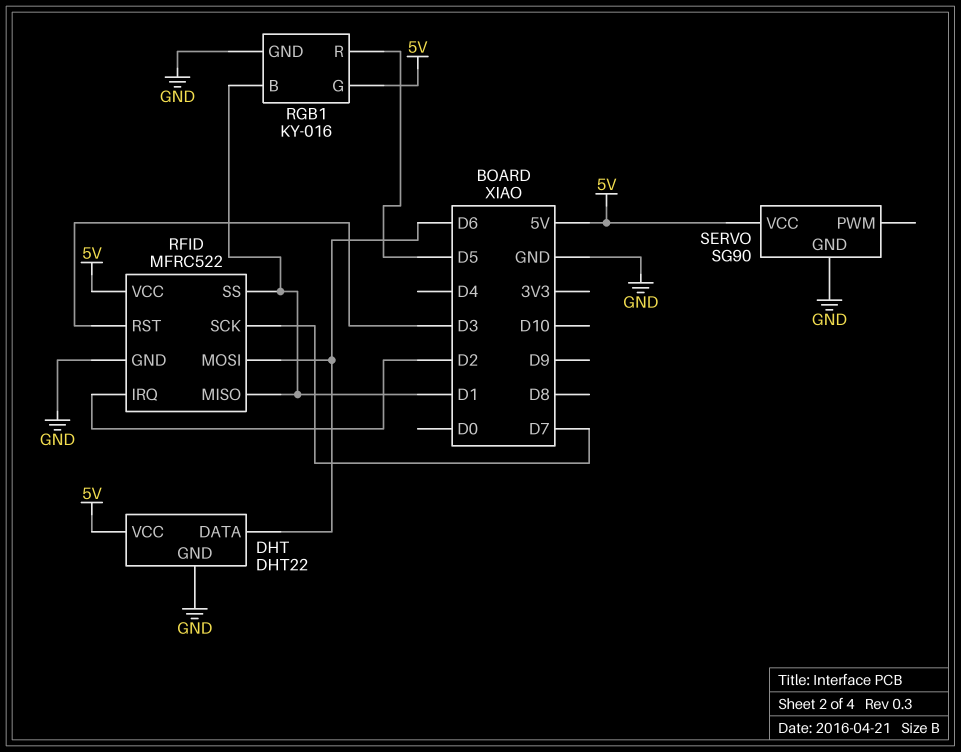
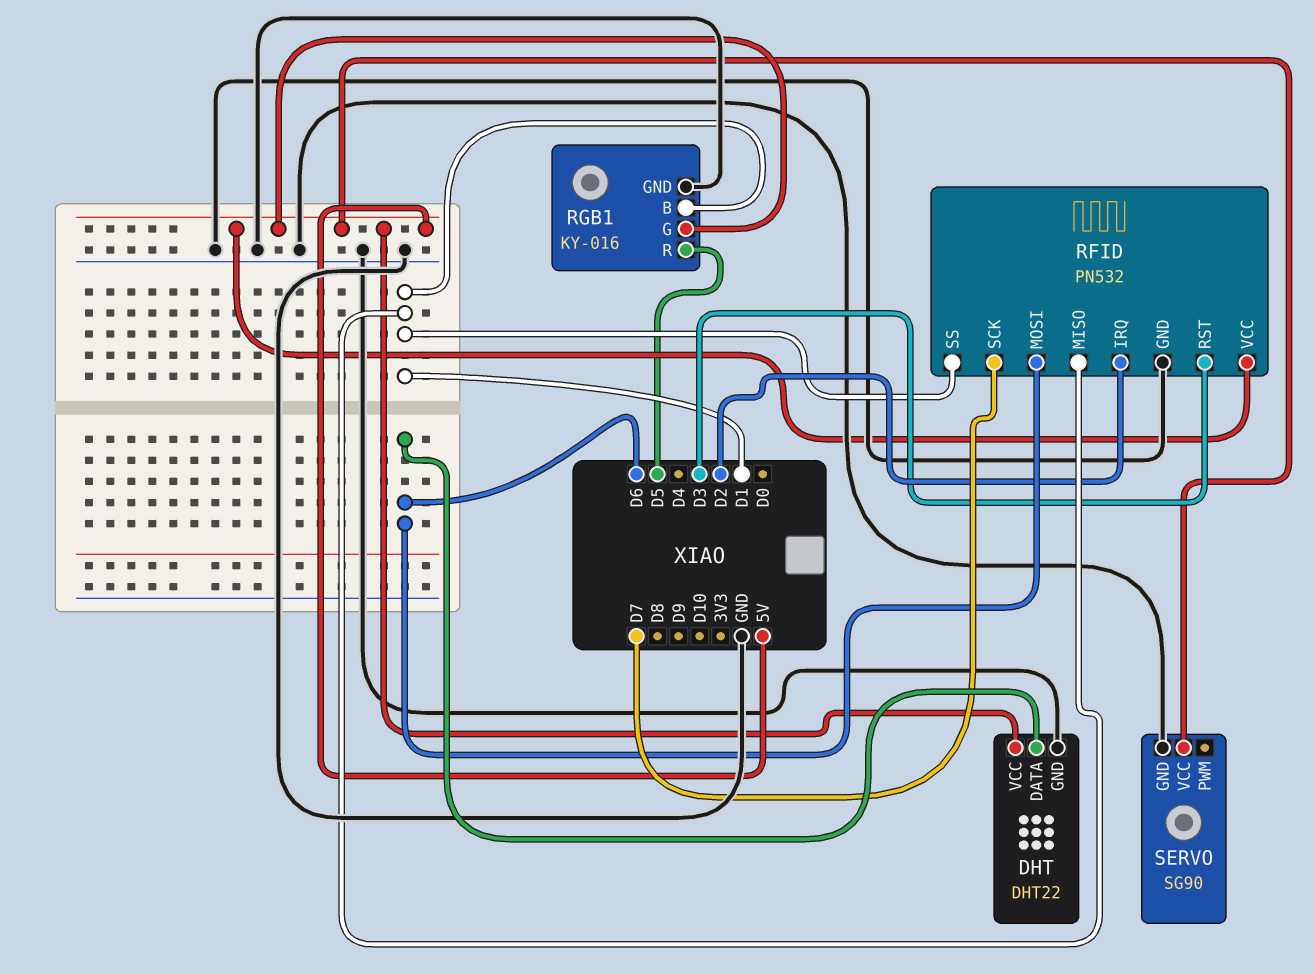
RFID: MFRC522 -> PN532

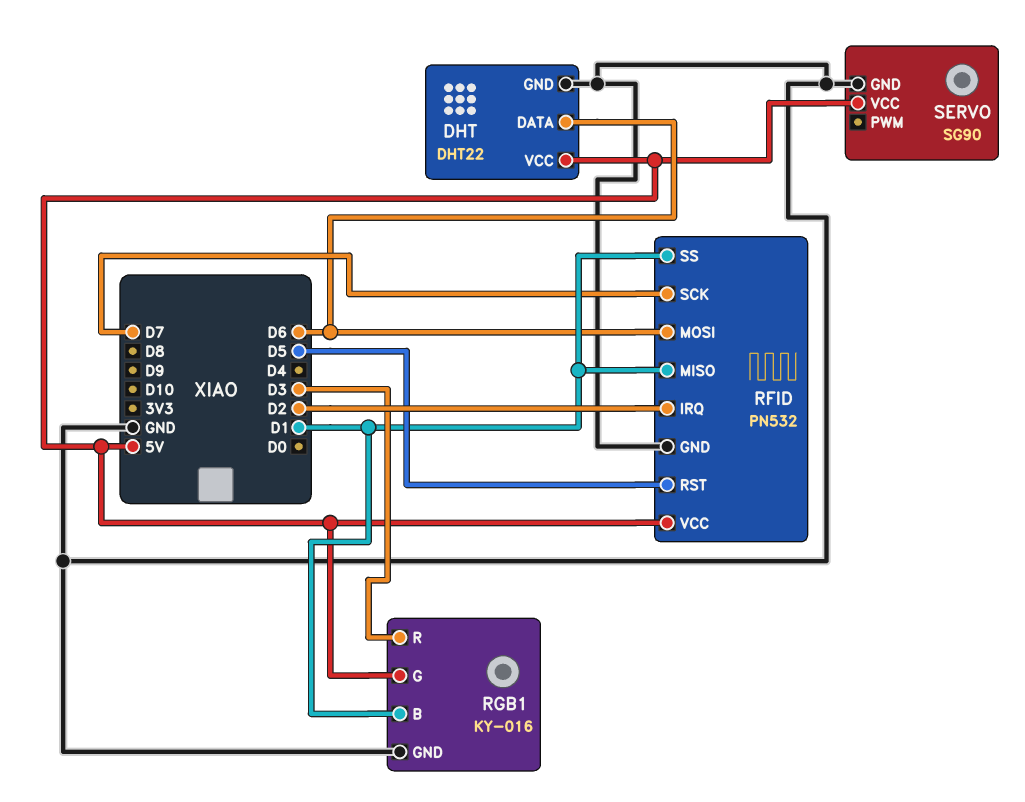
RFID pin RST: D3 -> D5
RGB1 pin R: D5 -> D3

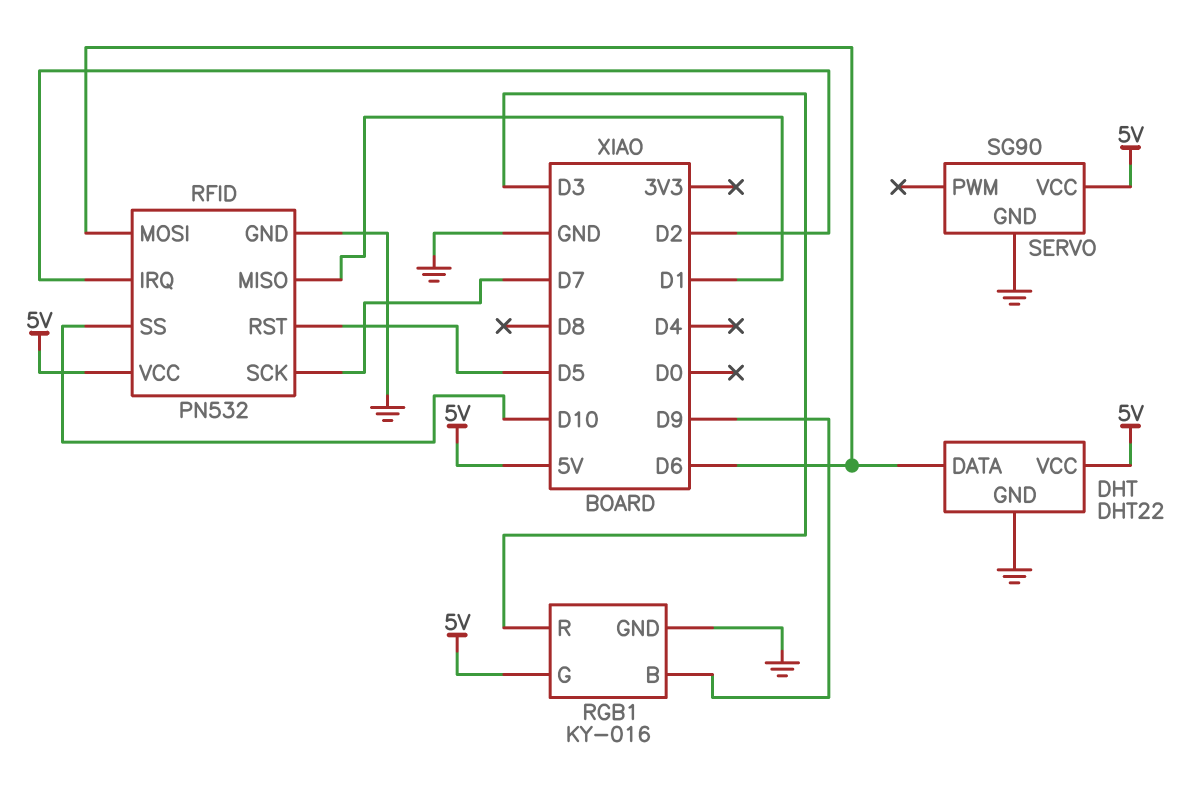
RFID pin SS: D1 -> D10
RGB1 pin B: D1 -> D9

